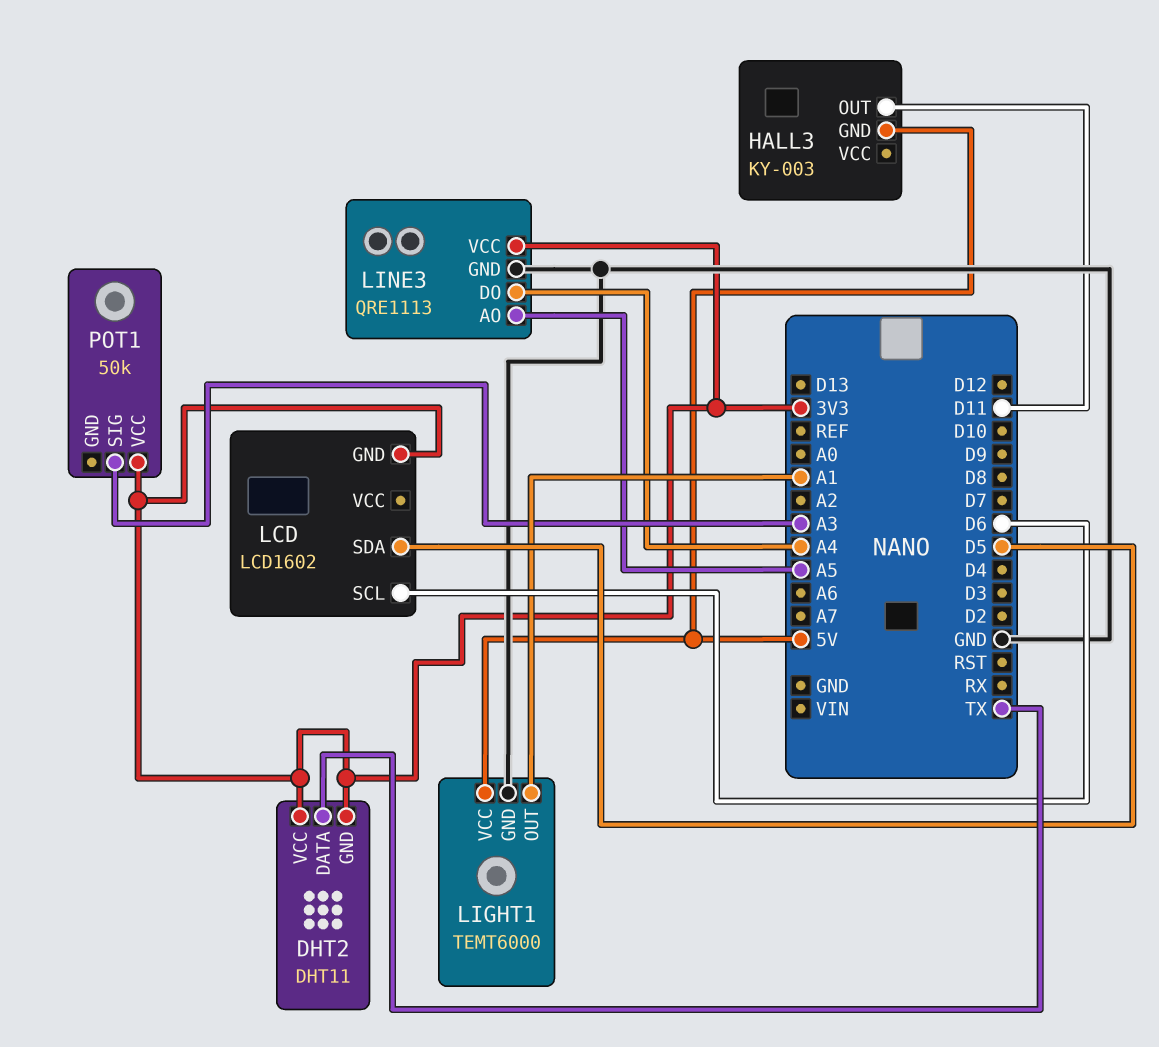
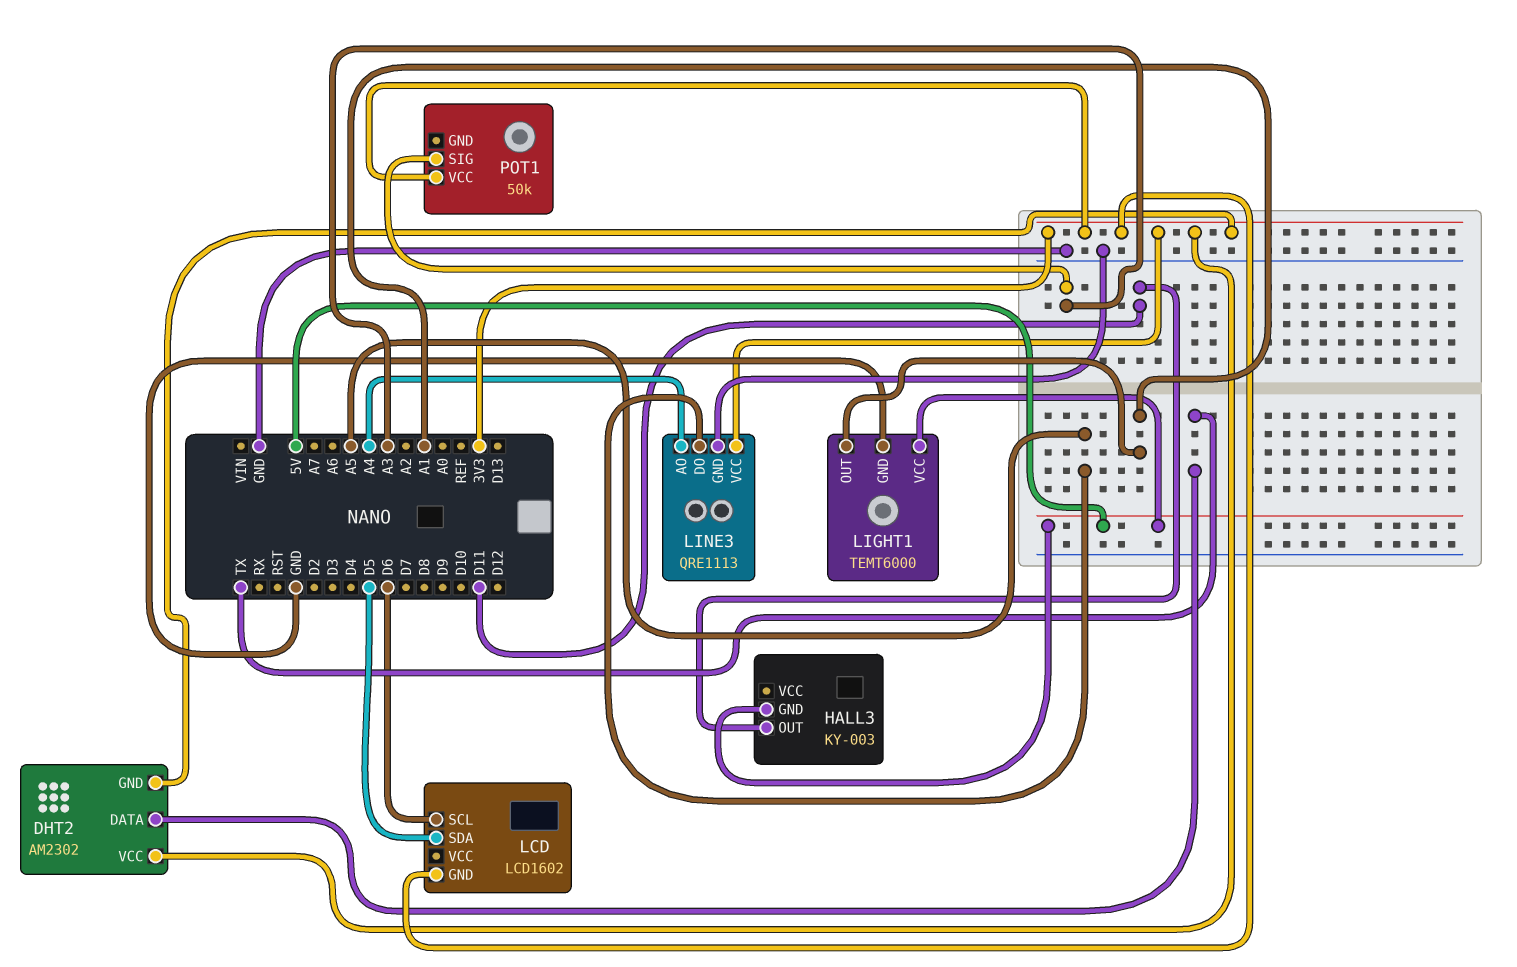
DHT2: DHT11 -> AM2302
LINE3 pin AO: A5 -> A4
LINE3 pin DO: A4 -> A5

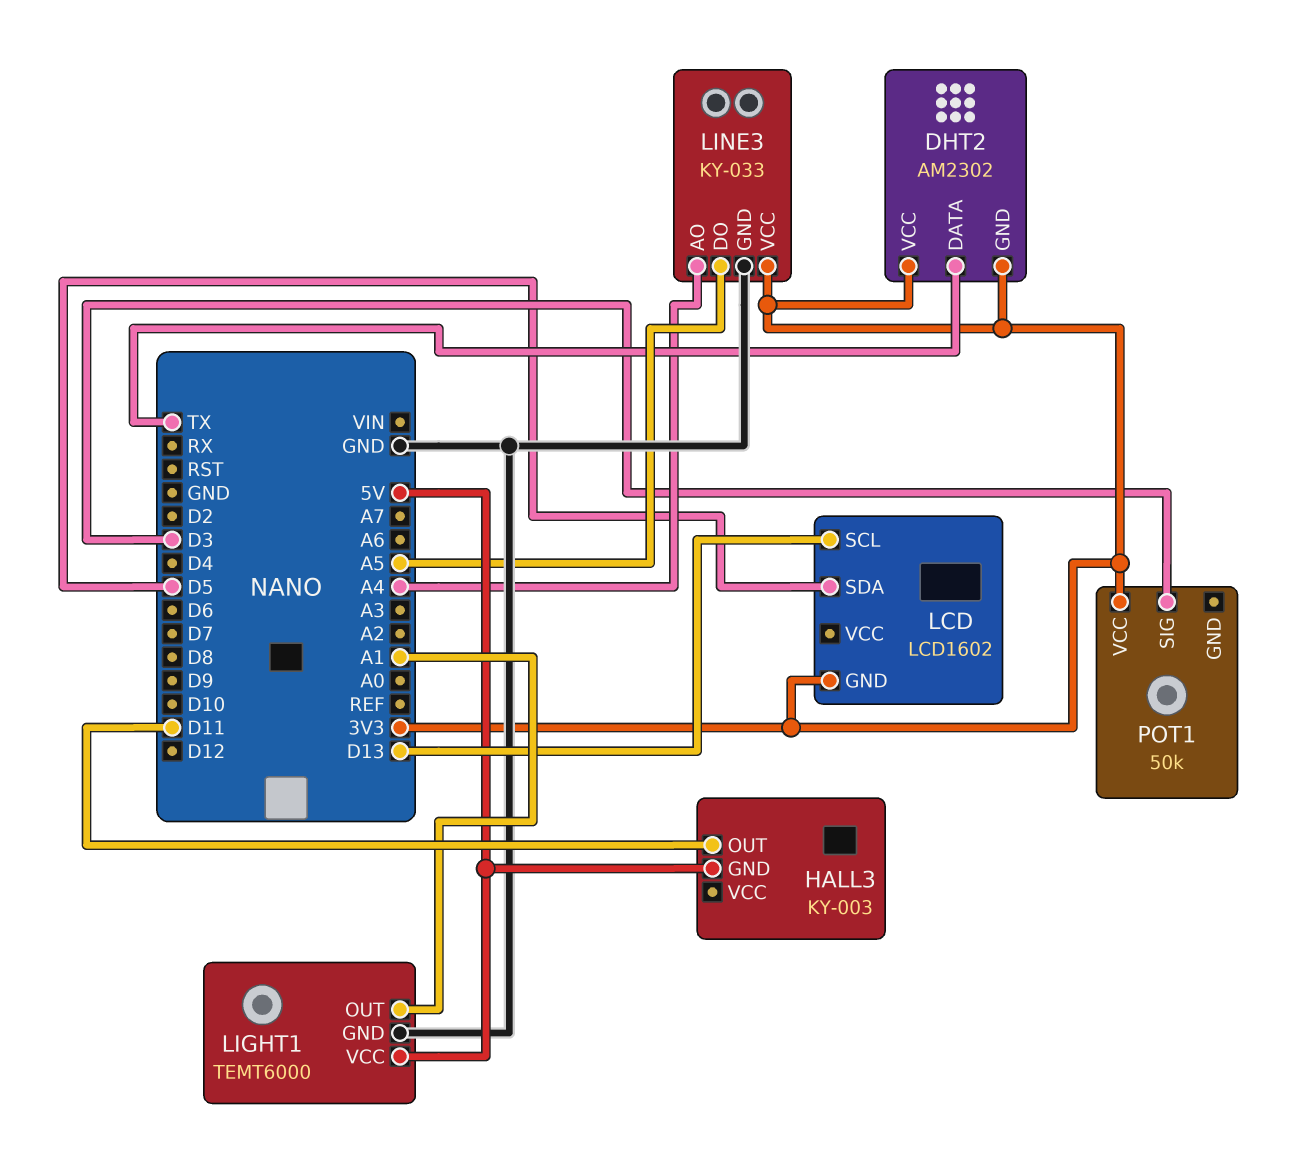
LCD pin SCL: D6 -> D13
LINE3: QRE1113 -> KY-033
POT1 pin SIG: A3 -> D3

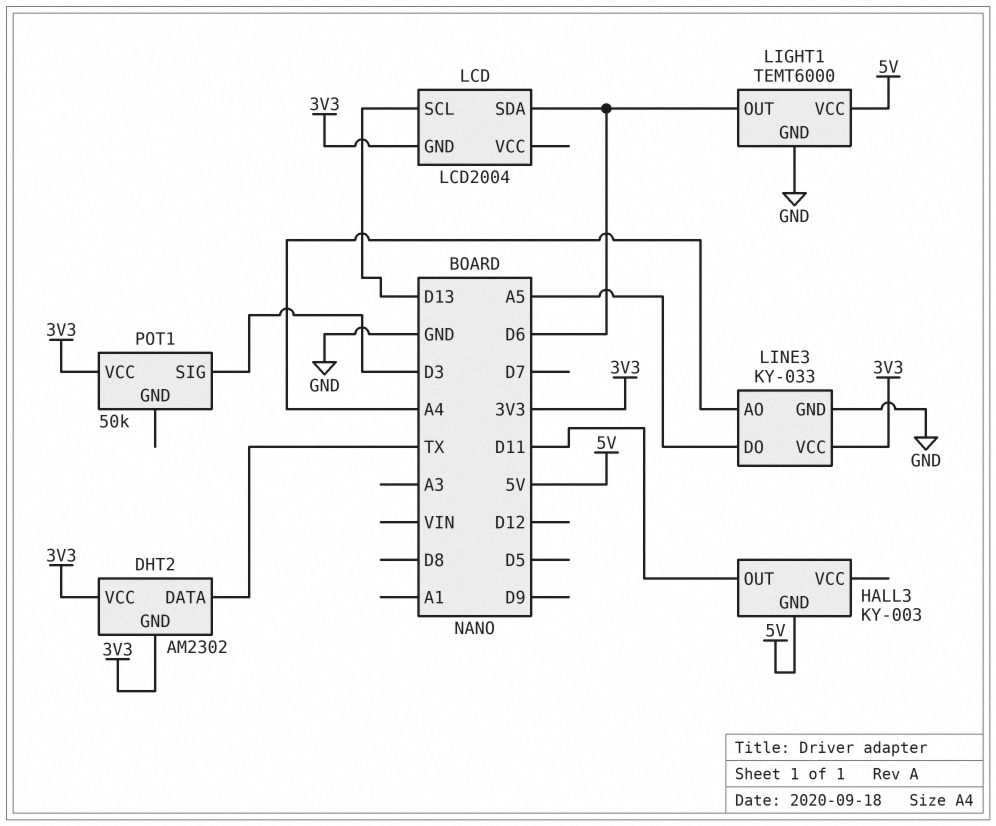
LCD: LCD1602 -> LCD2004
LCD pin SDA: D5 -> D6
LIGHT1 pin OUT: A1 -> D6

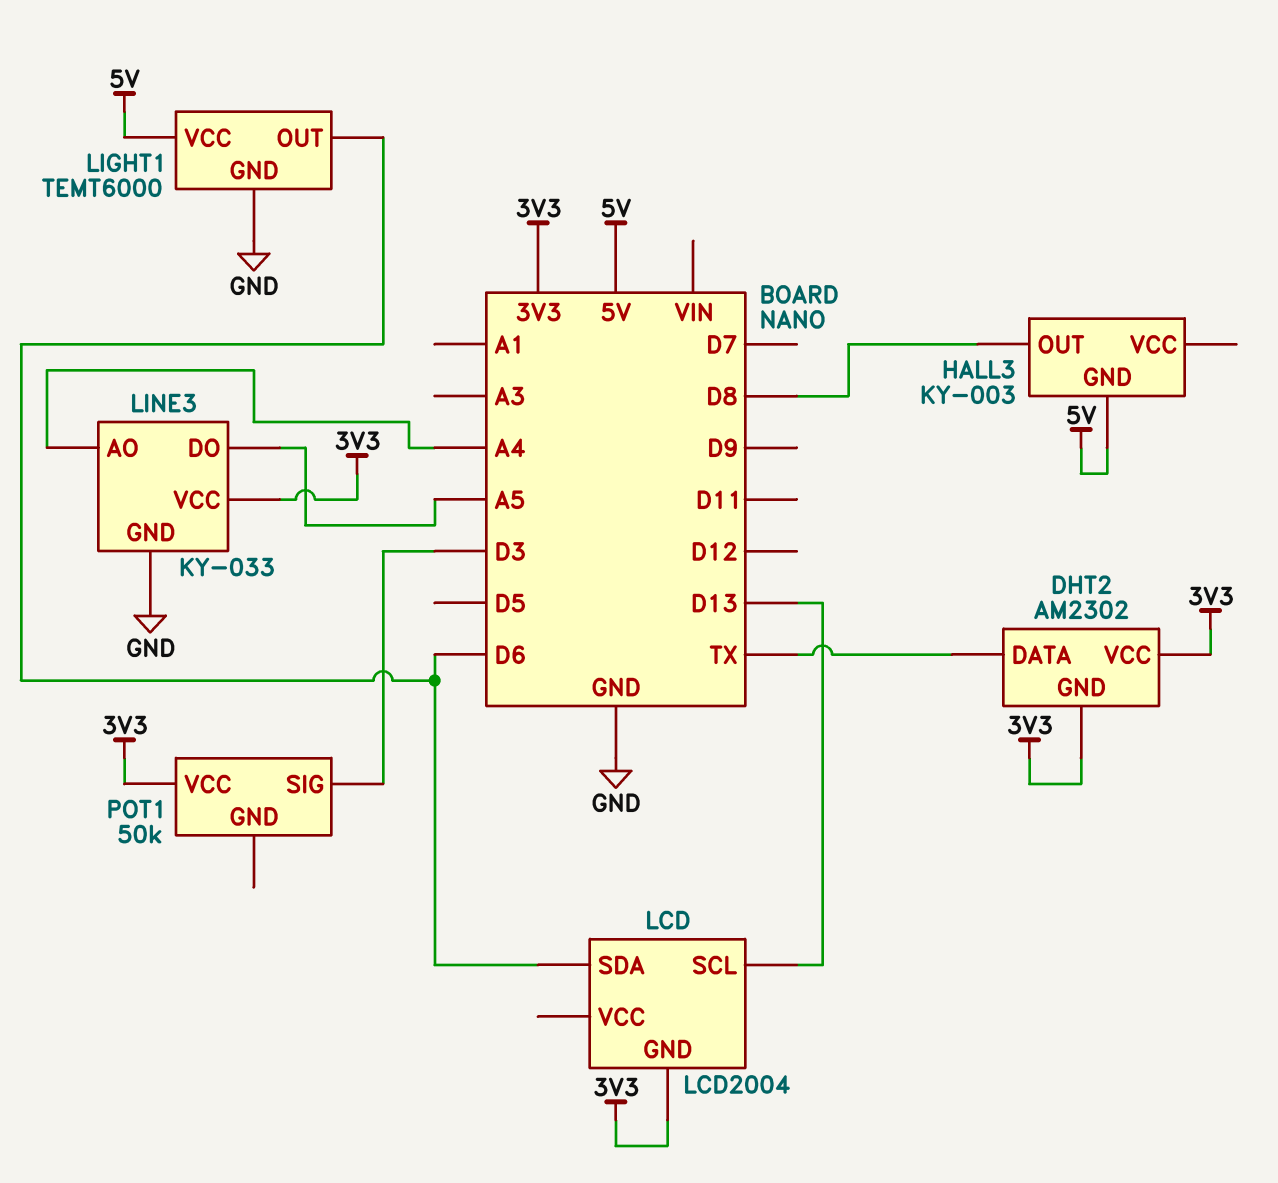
HALL3 pin OUT: D11 -> D8

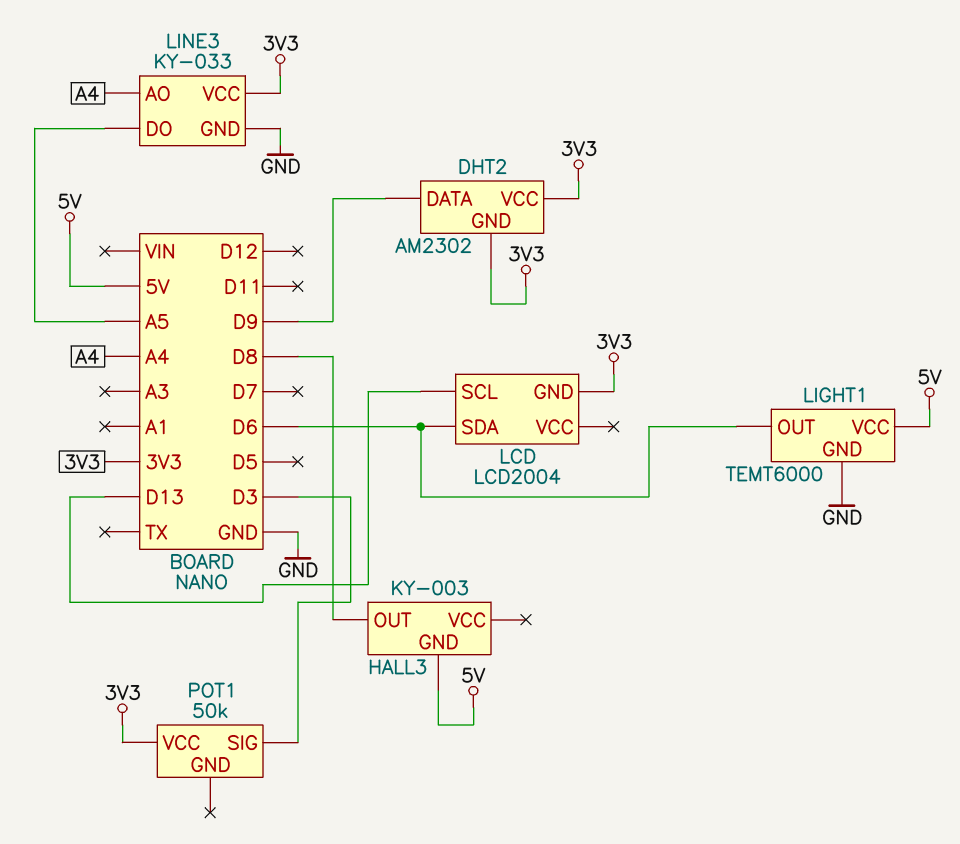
DHT2 pin DATA: TX -> D9

